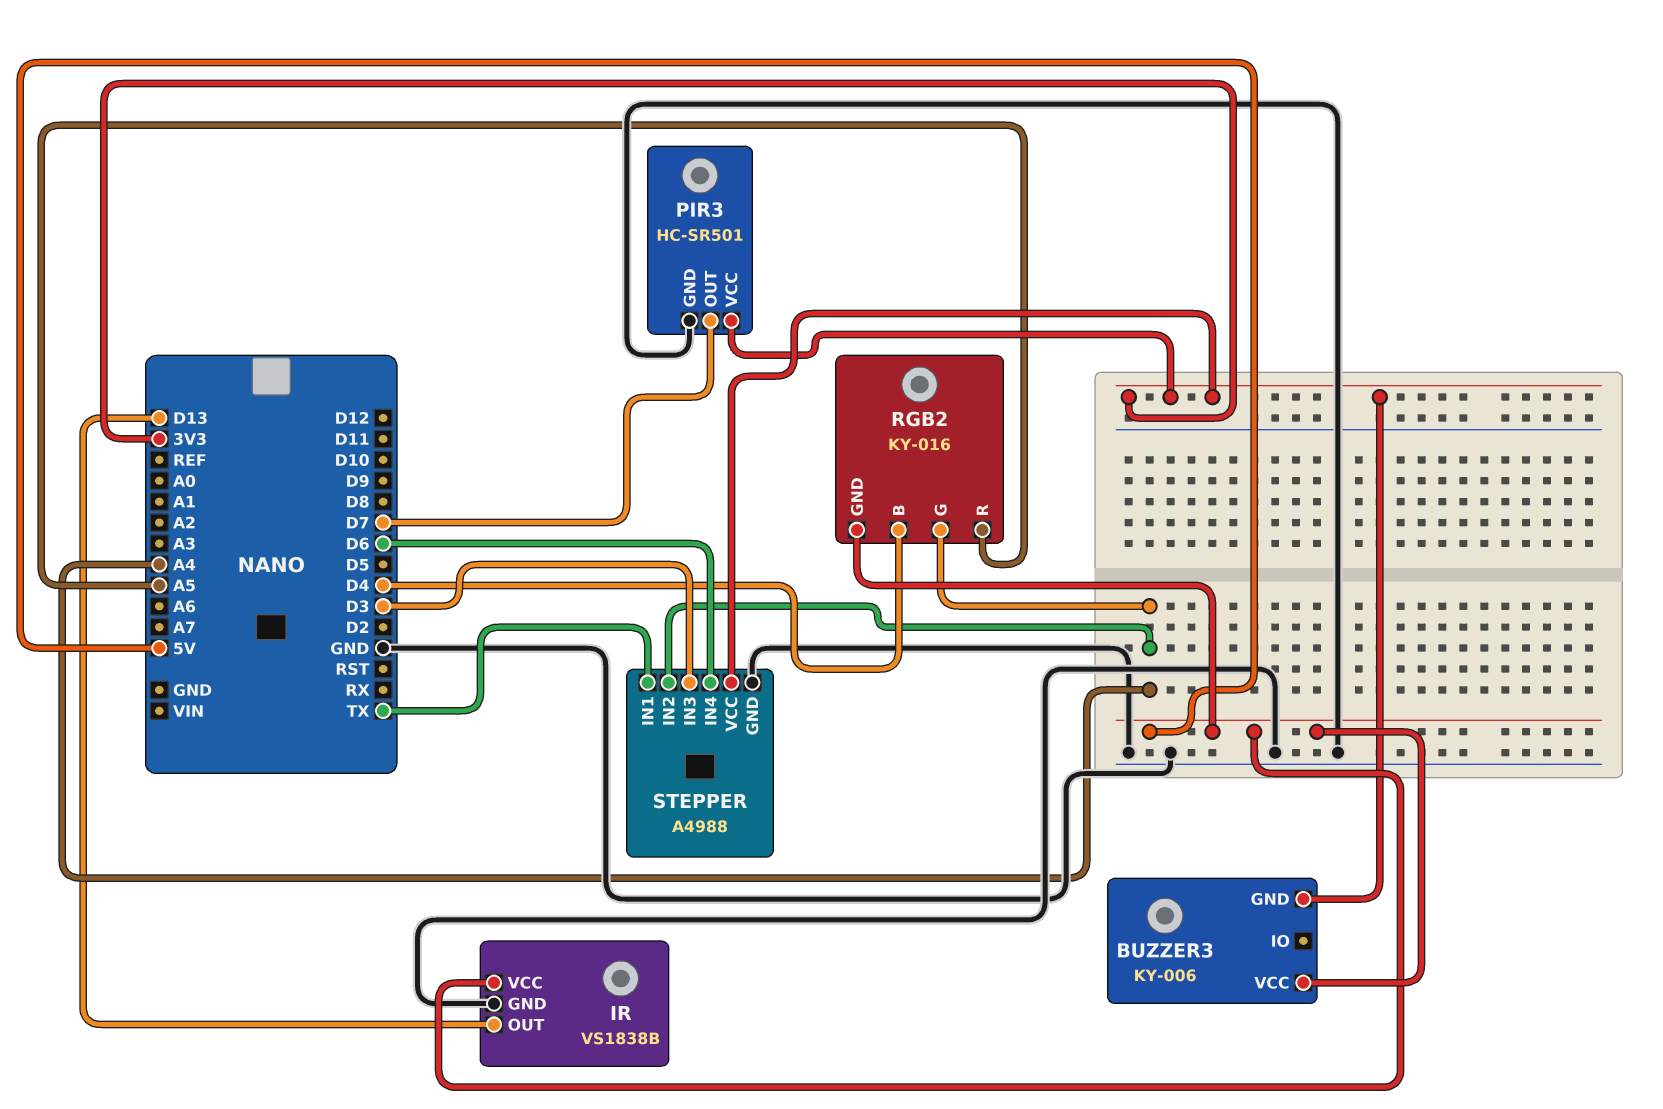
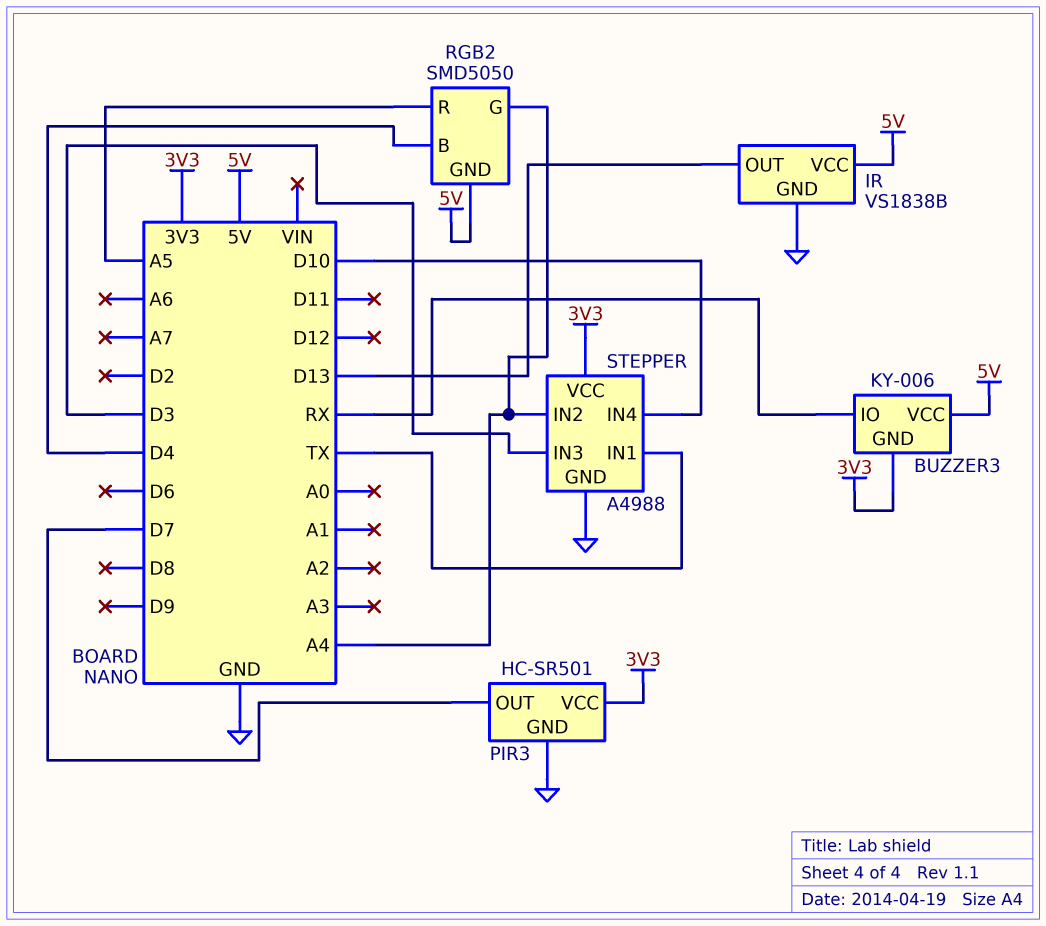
BUZZER3 pin IO: none -> RX
RGB2: KY-016 -> SMD5050
STEPPER pin IN4: D6 -> D10

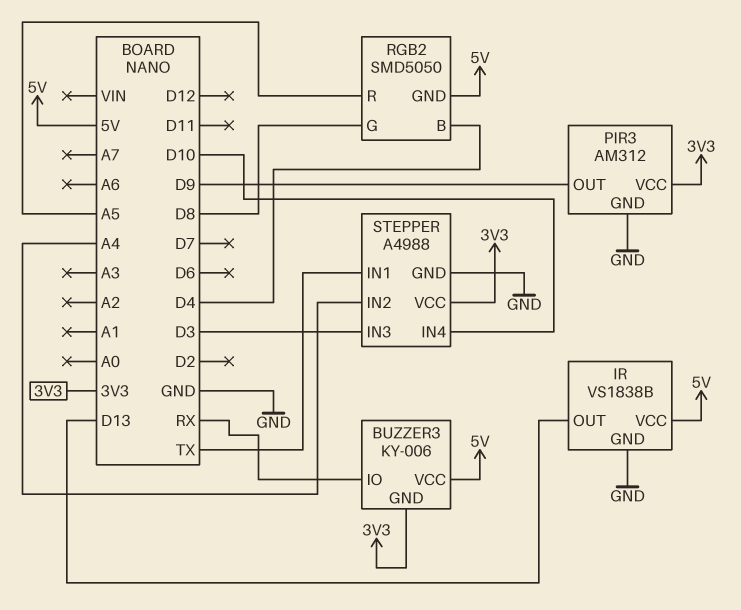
PIR3: HC-SR501 -> AM312
PIR3 pin OUT: D7 -> D9
RGB2 pin G: A4 -> D8

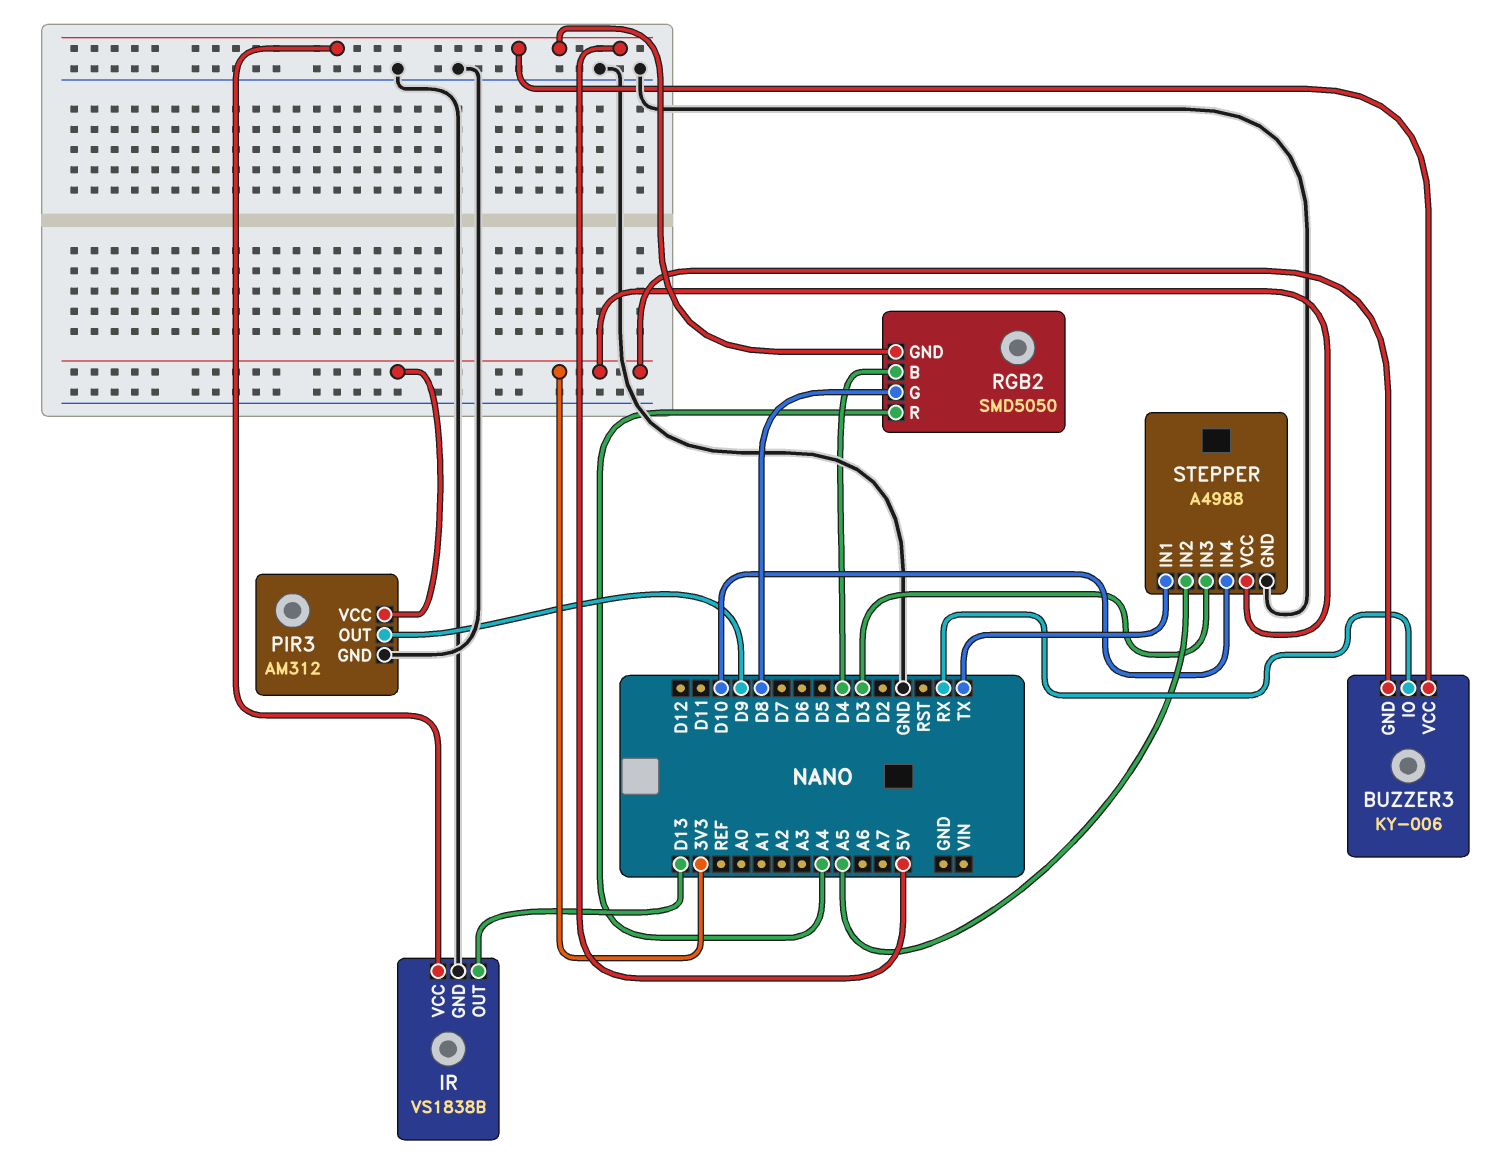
RGB2 pin R: A5 -> A4
STEPPER pin IN2: A4 -> A5

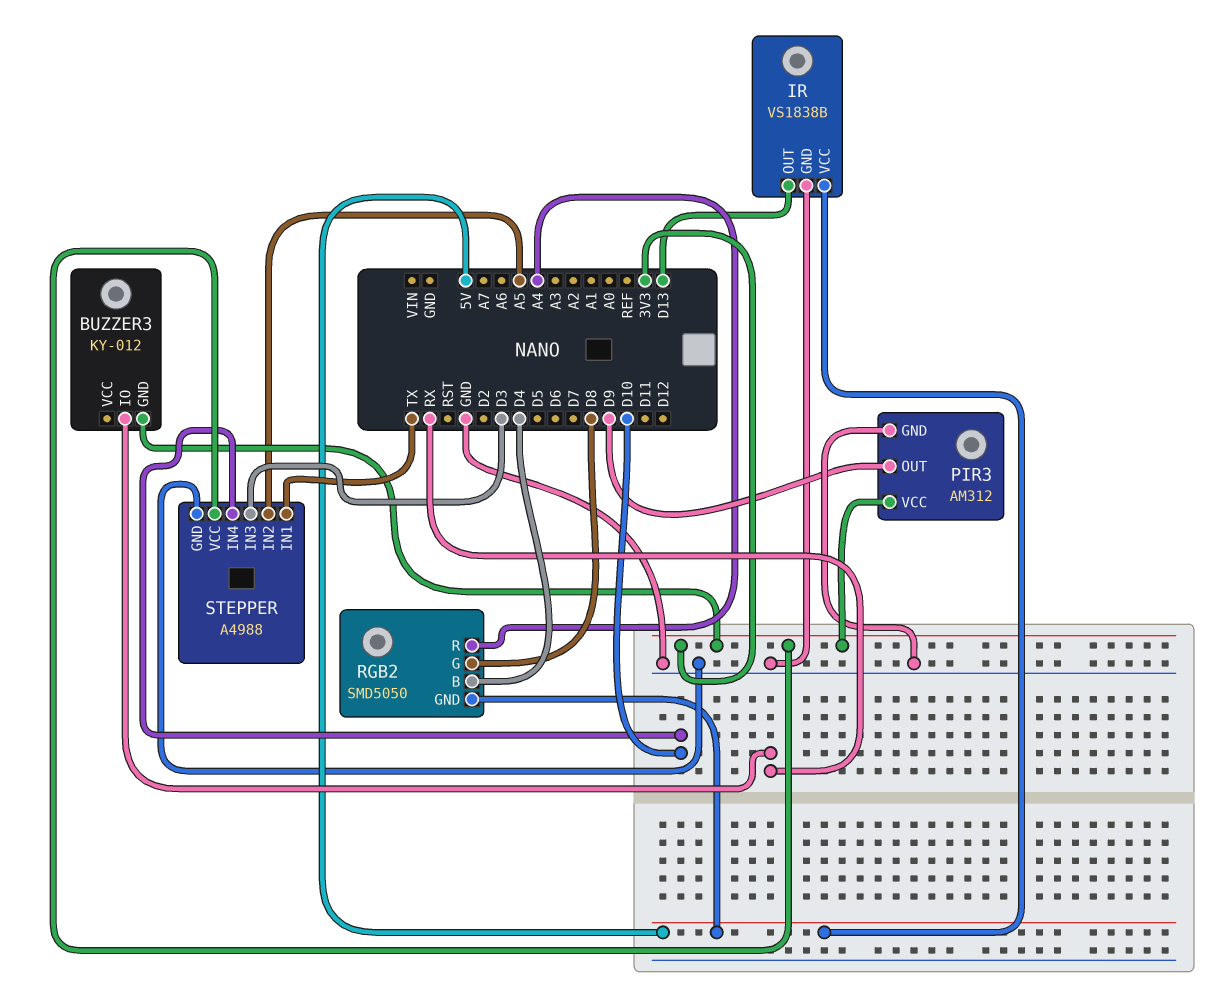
BUZZER3: KY-006 -> KY-012
BUZZER3 pin VCC: 5V -> none

